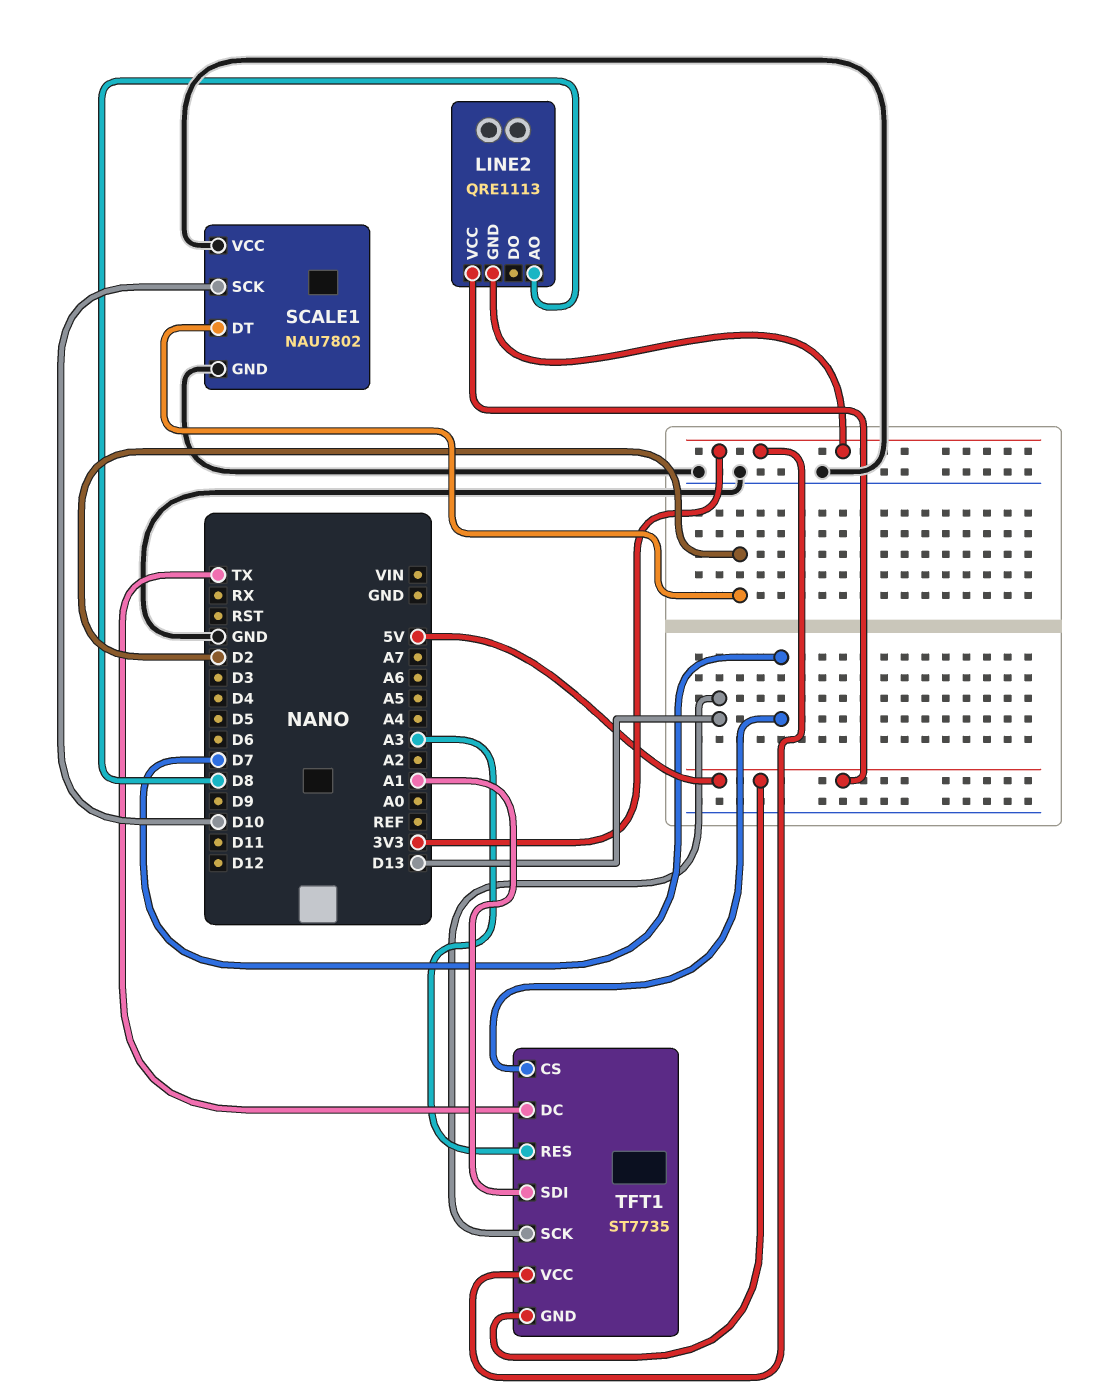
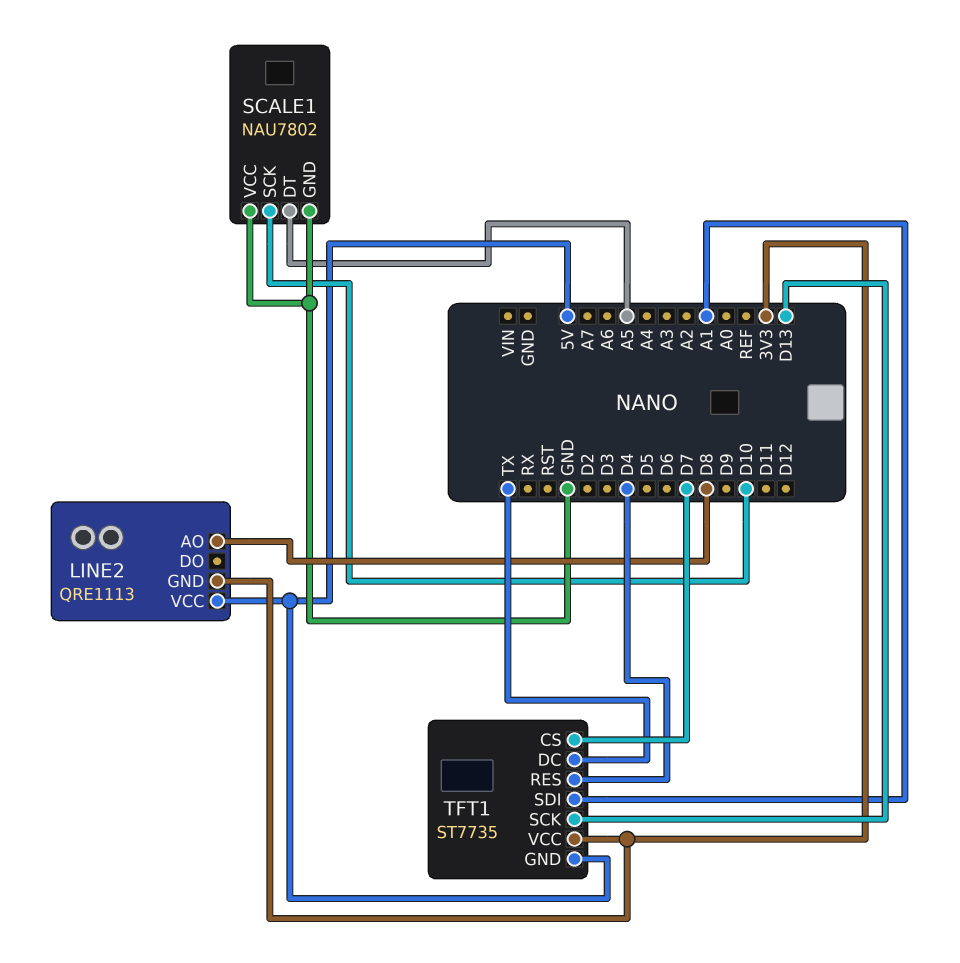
SCALE1 pin DT: D2 -> A5
TFT1 pin RES: A3 -> D4

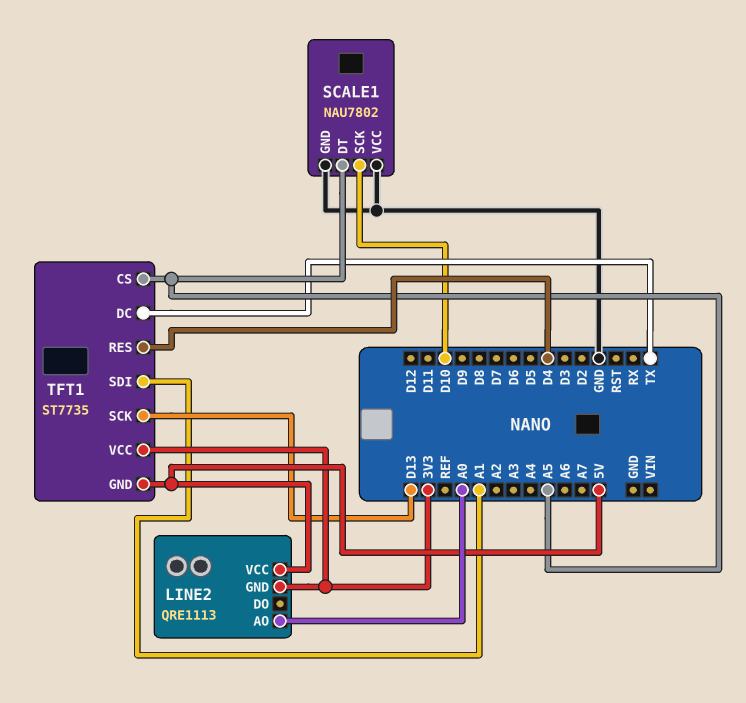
LINE2 pin AO: D8 -> A0
TFT1 pin CS: D7 -> A5

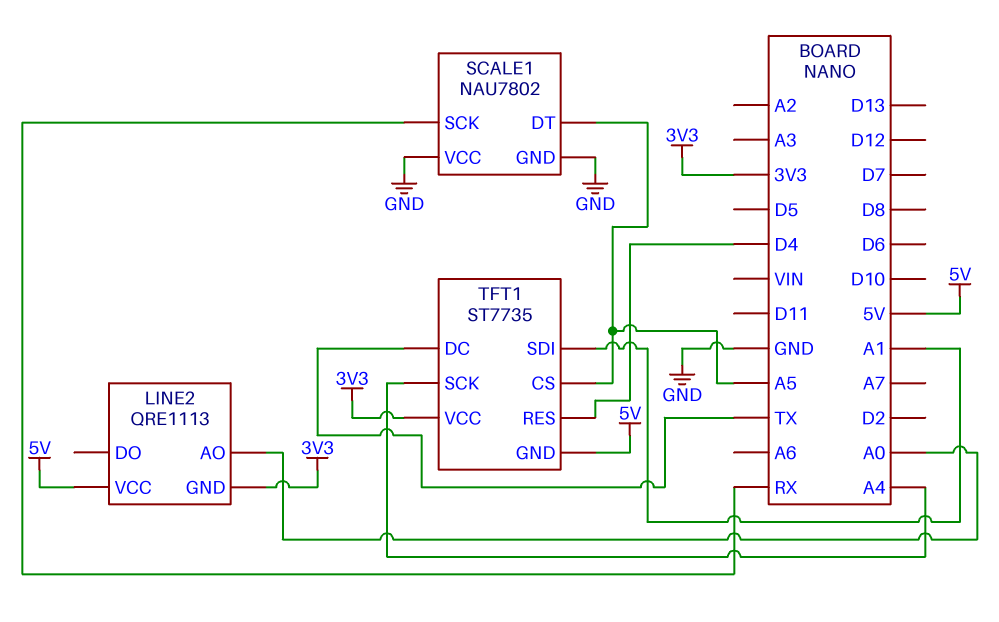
SCALE1 pin SCK: D10 -> RX
TFT1 pin SCK: D13 -> A4

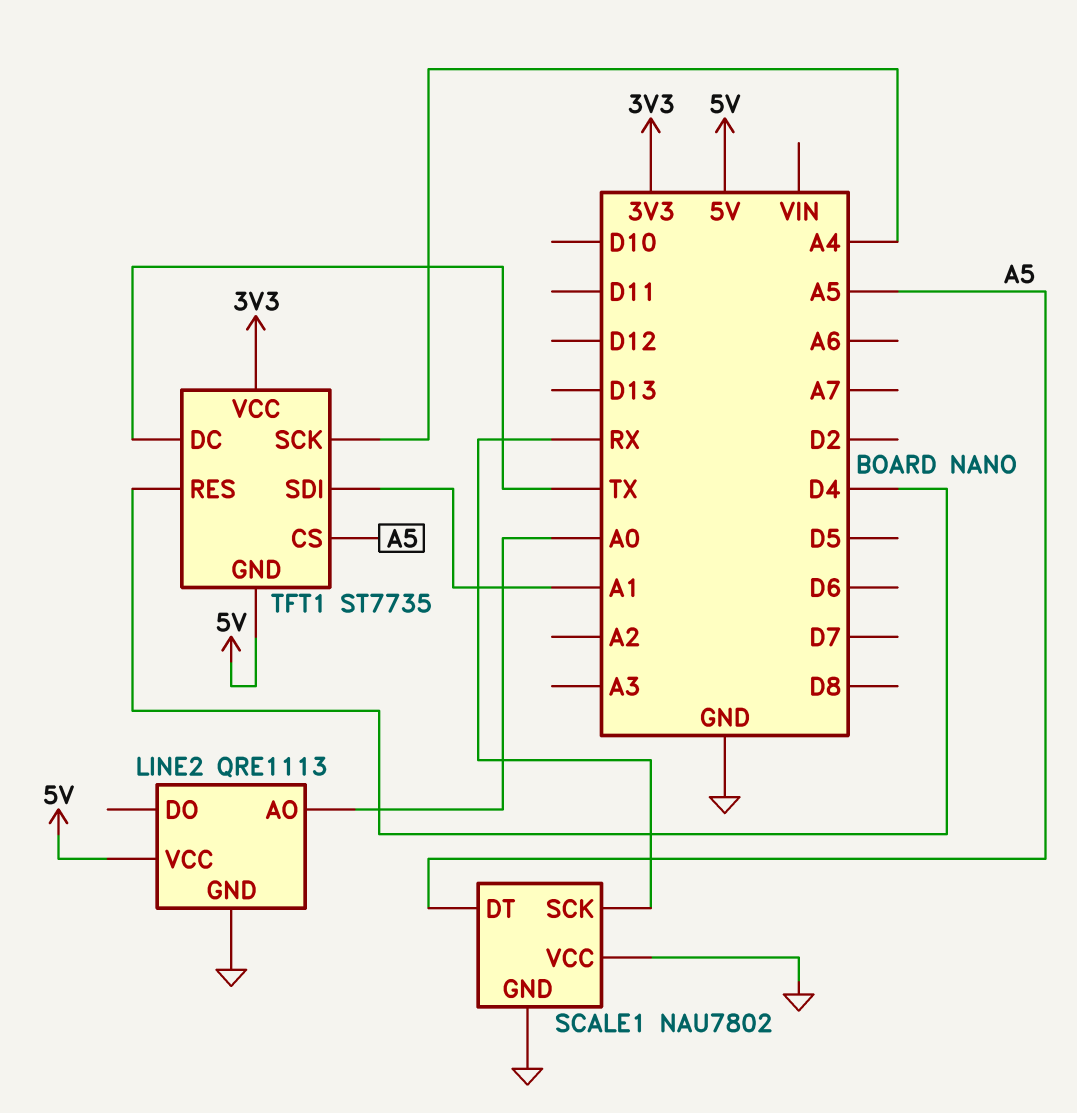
LINE2 pin GND: 3V3 -> GND

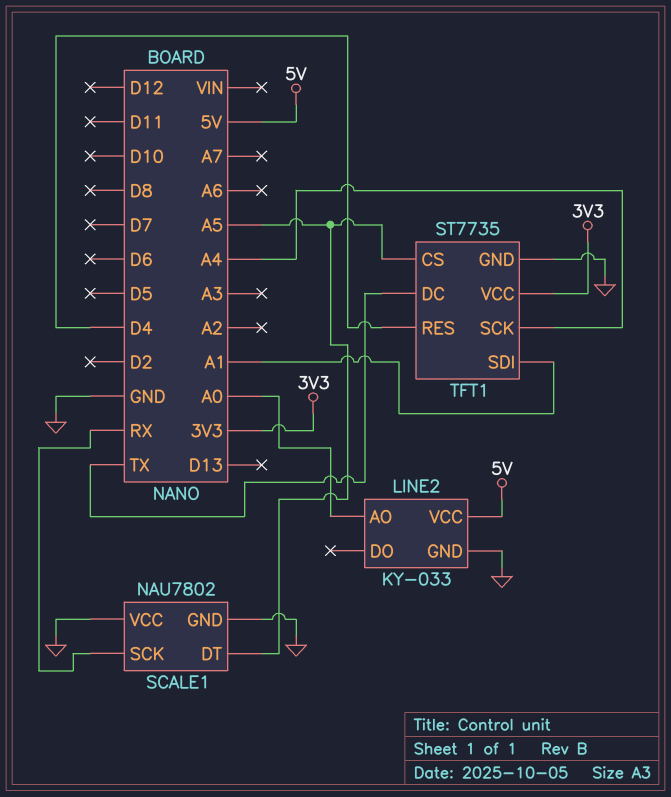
LINE2: QRE1113 -> KY-033
TFT1 pin GND: 5V -> GND

